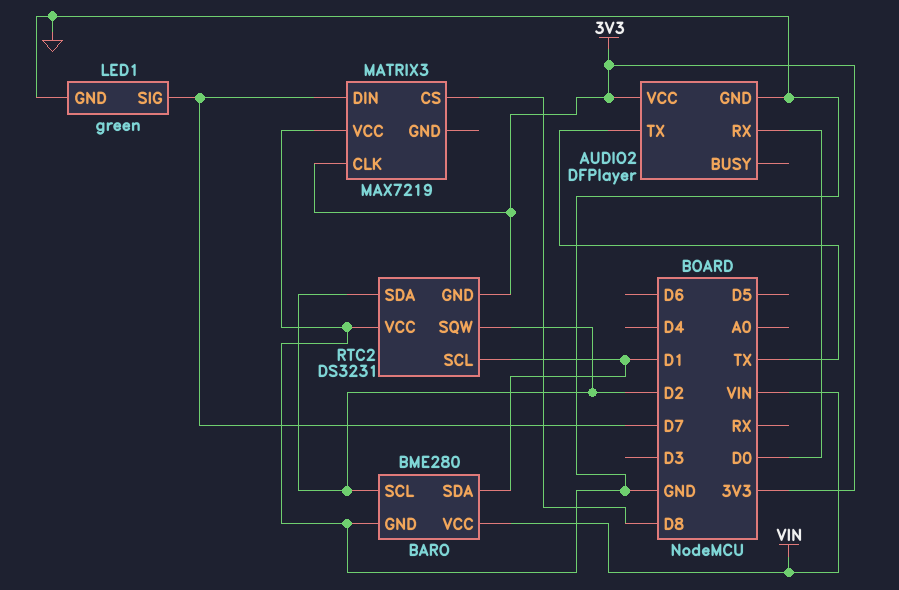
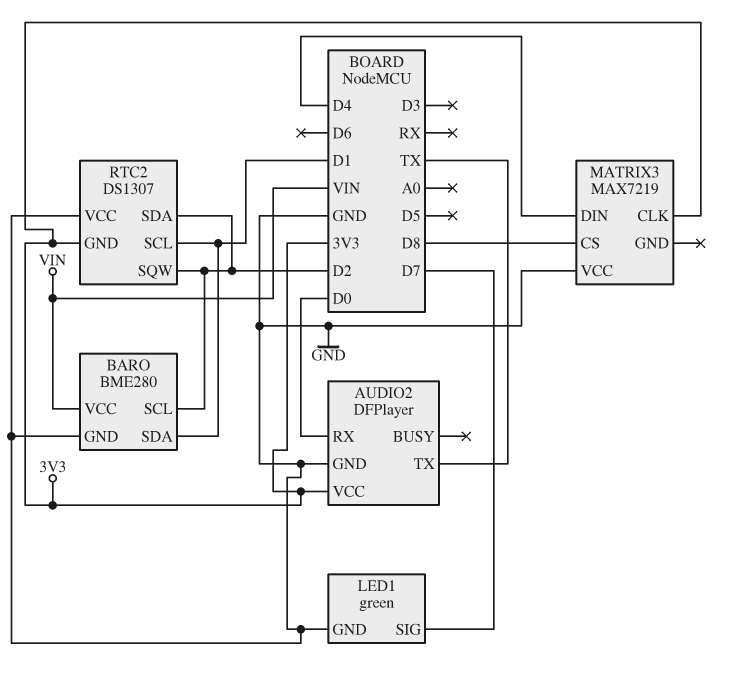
MATRIX3 pin DIN: D7 -> D4
RTC2: DS3231 -> DS1307

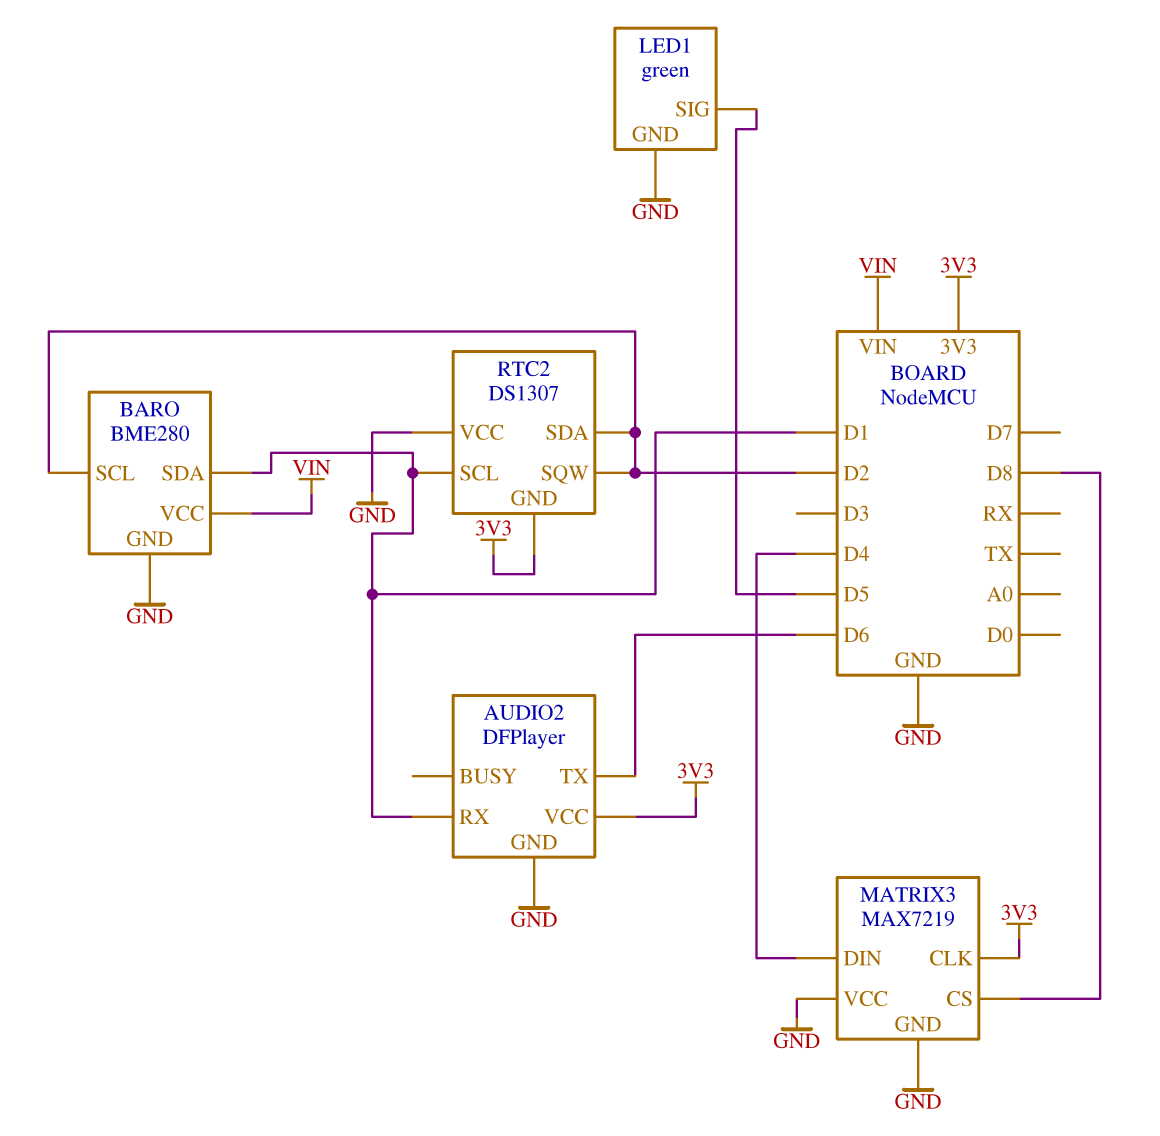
AUDIO2 pin RX: D0 -> D1
AUDIO2 pin TX: TX -> D6
LED1 pin SIG: D7 -> D5
MATRIX3 pin GND: none -> GND

